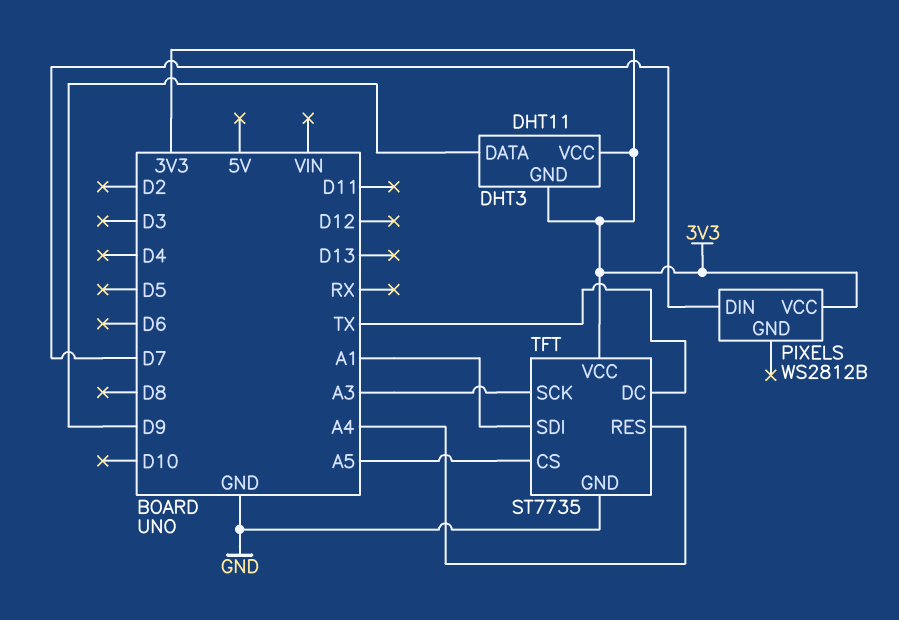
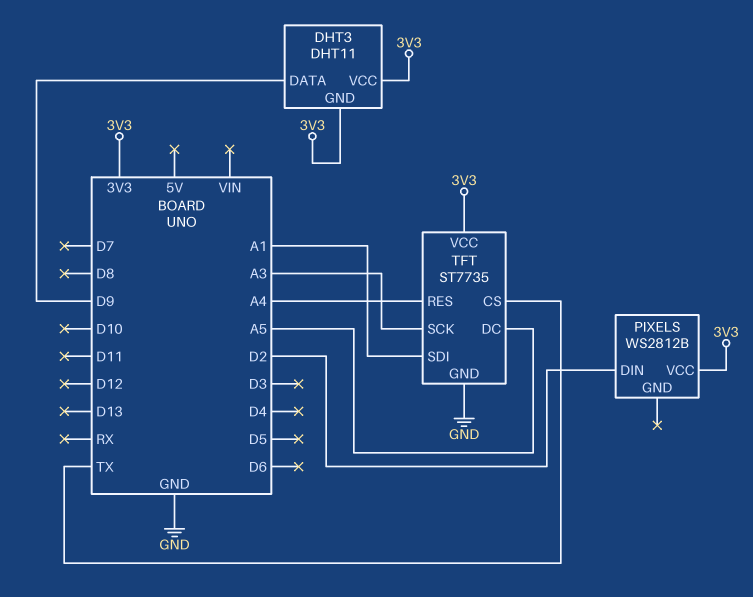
PIXELS pin DIN: D7 -> D2
TFT pin CS: A5 -> TX
TFT pin DC: TX -> A5

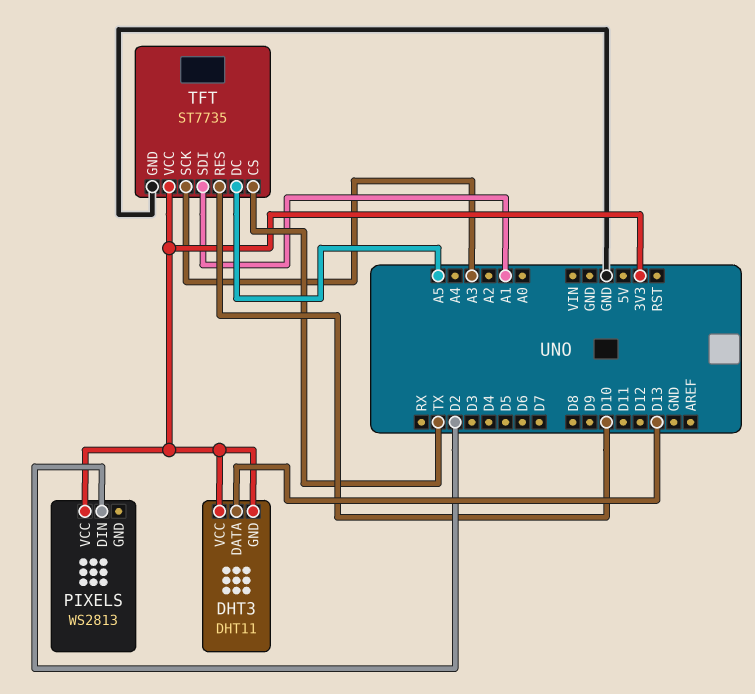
DHT3 pin DATA: D9 -> D13
PIXELS: WS2812B -> WS2813
TFT pin RES: A4 -> D10

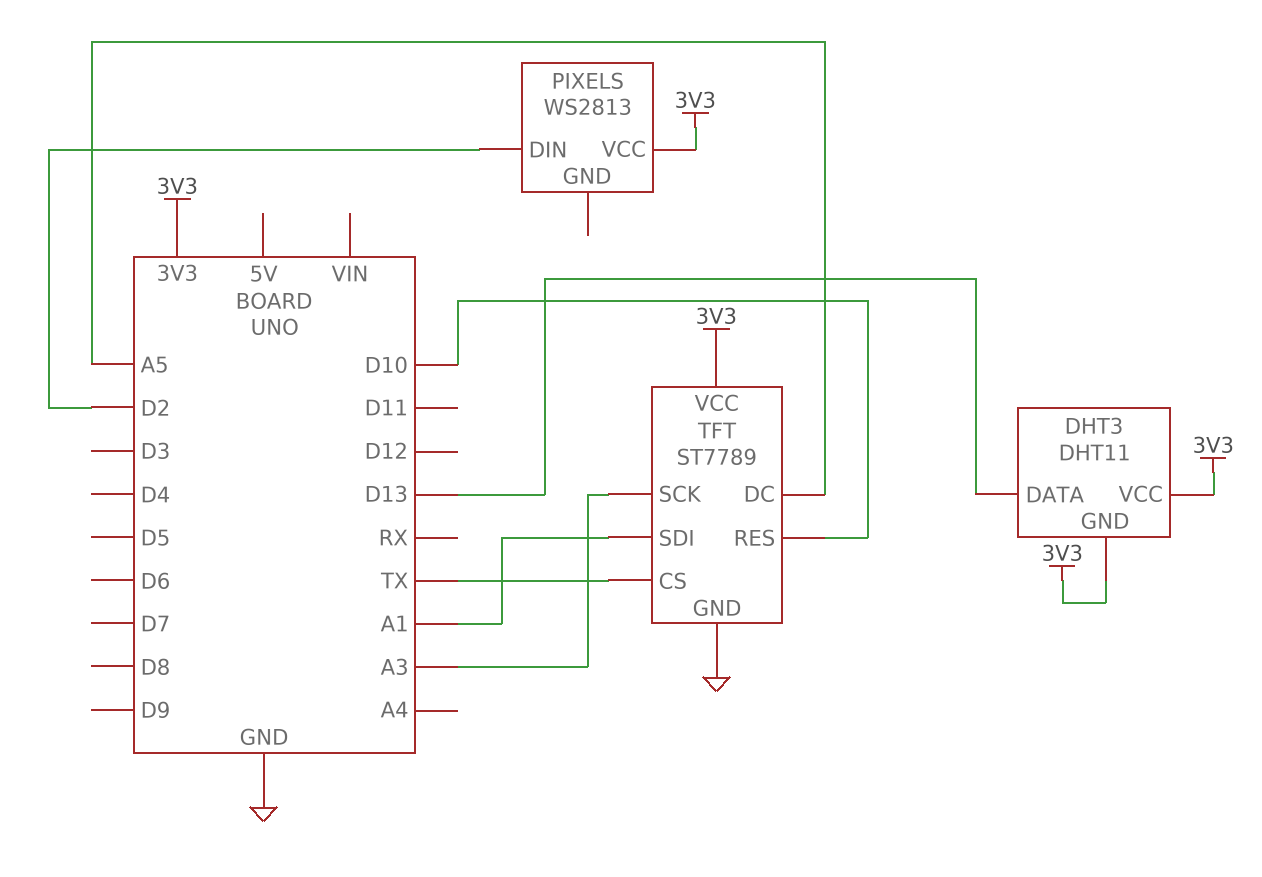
TFT: ST7735 -> ST7789

